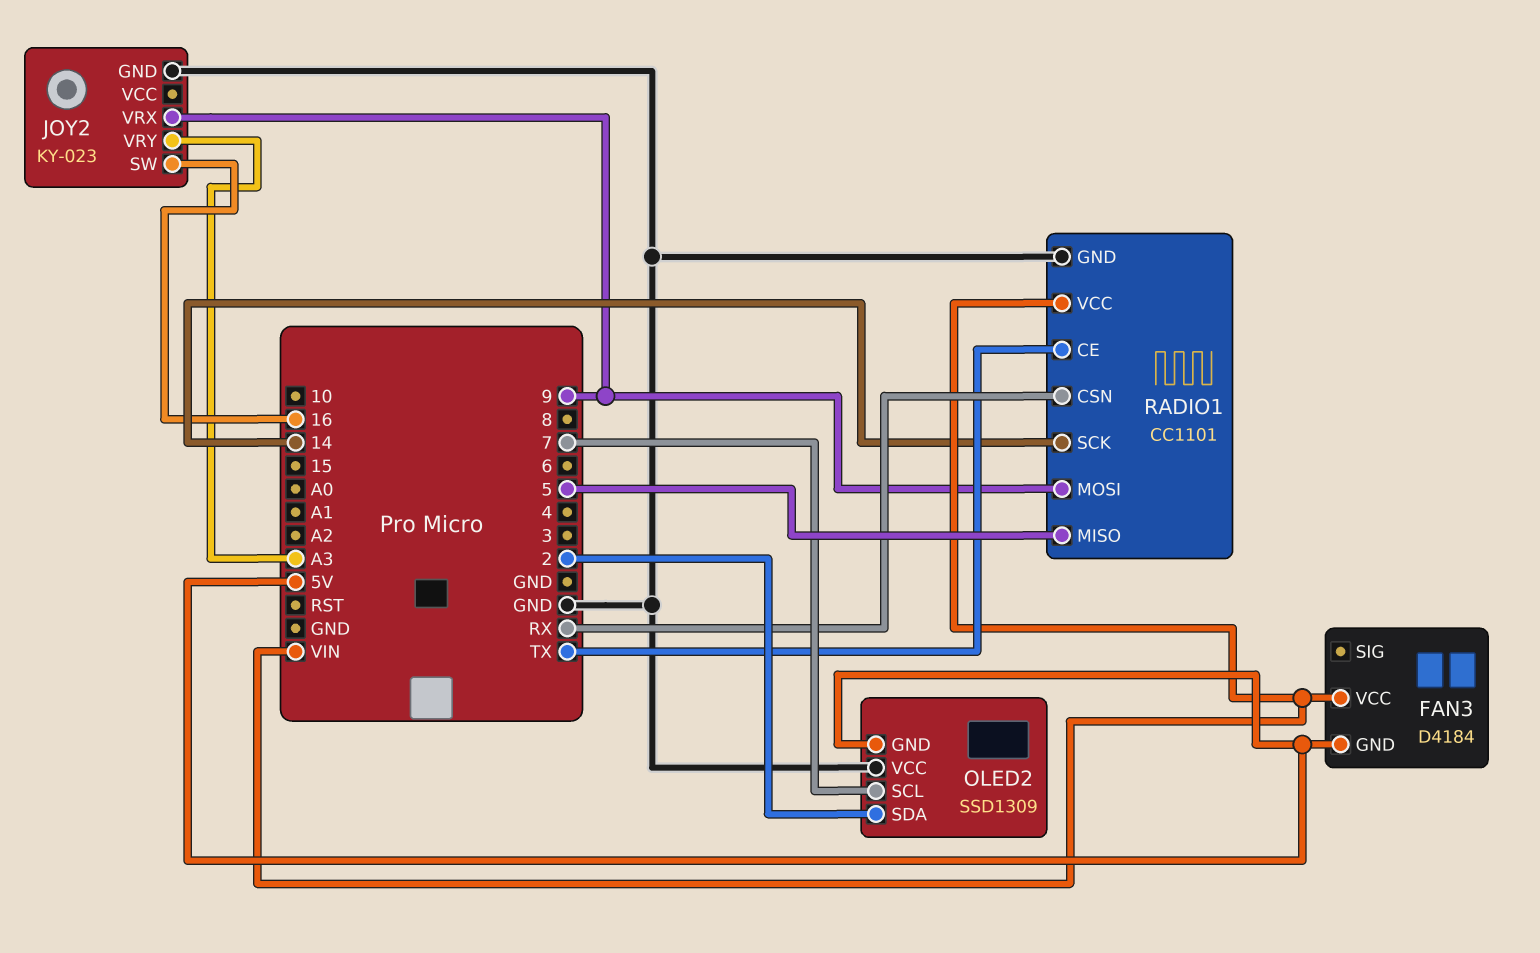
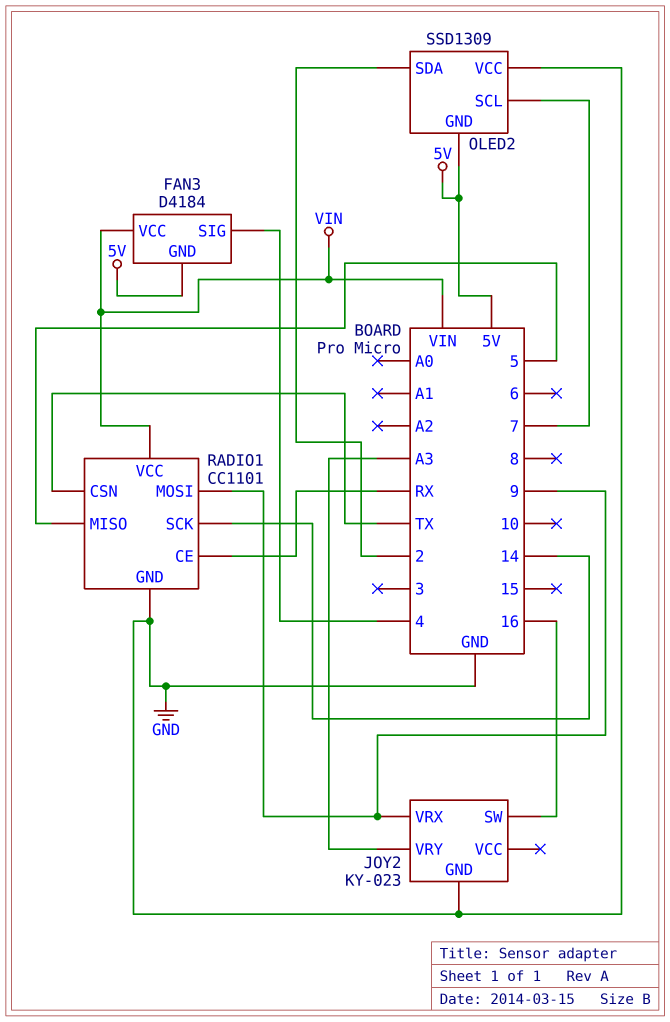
FAN3 pin SIG: none -> 4
RADIO1 pin CE: TX -> RX
RADIO1 pin CSN: RX -> TX

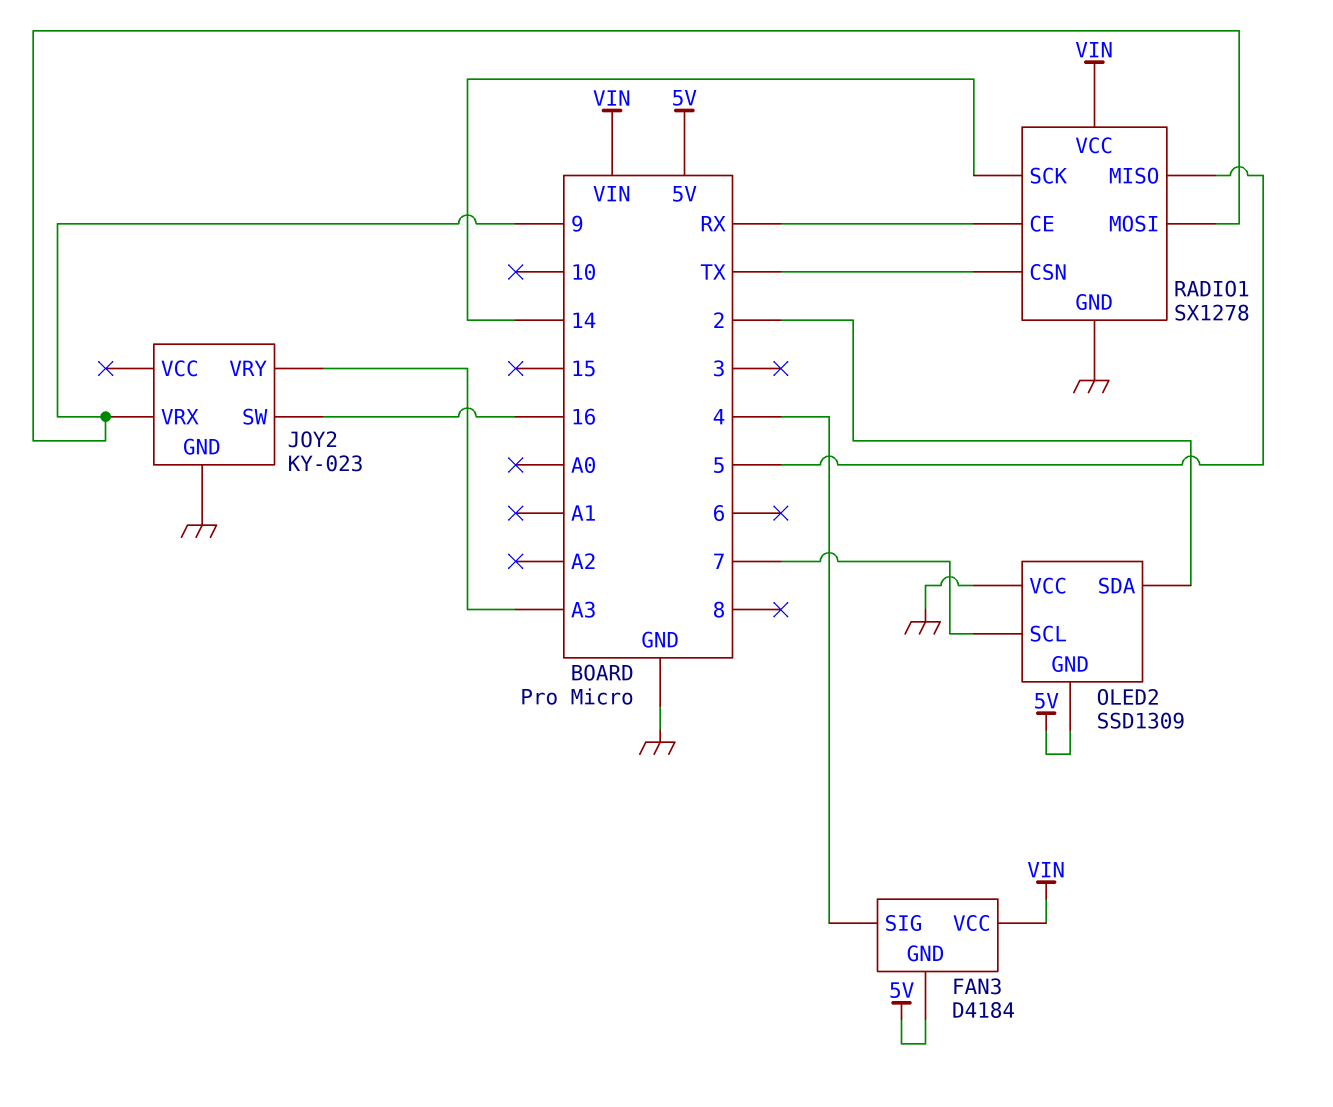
RADIO1: CC1101 -> SX1278

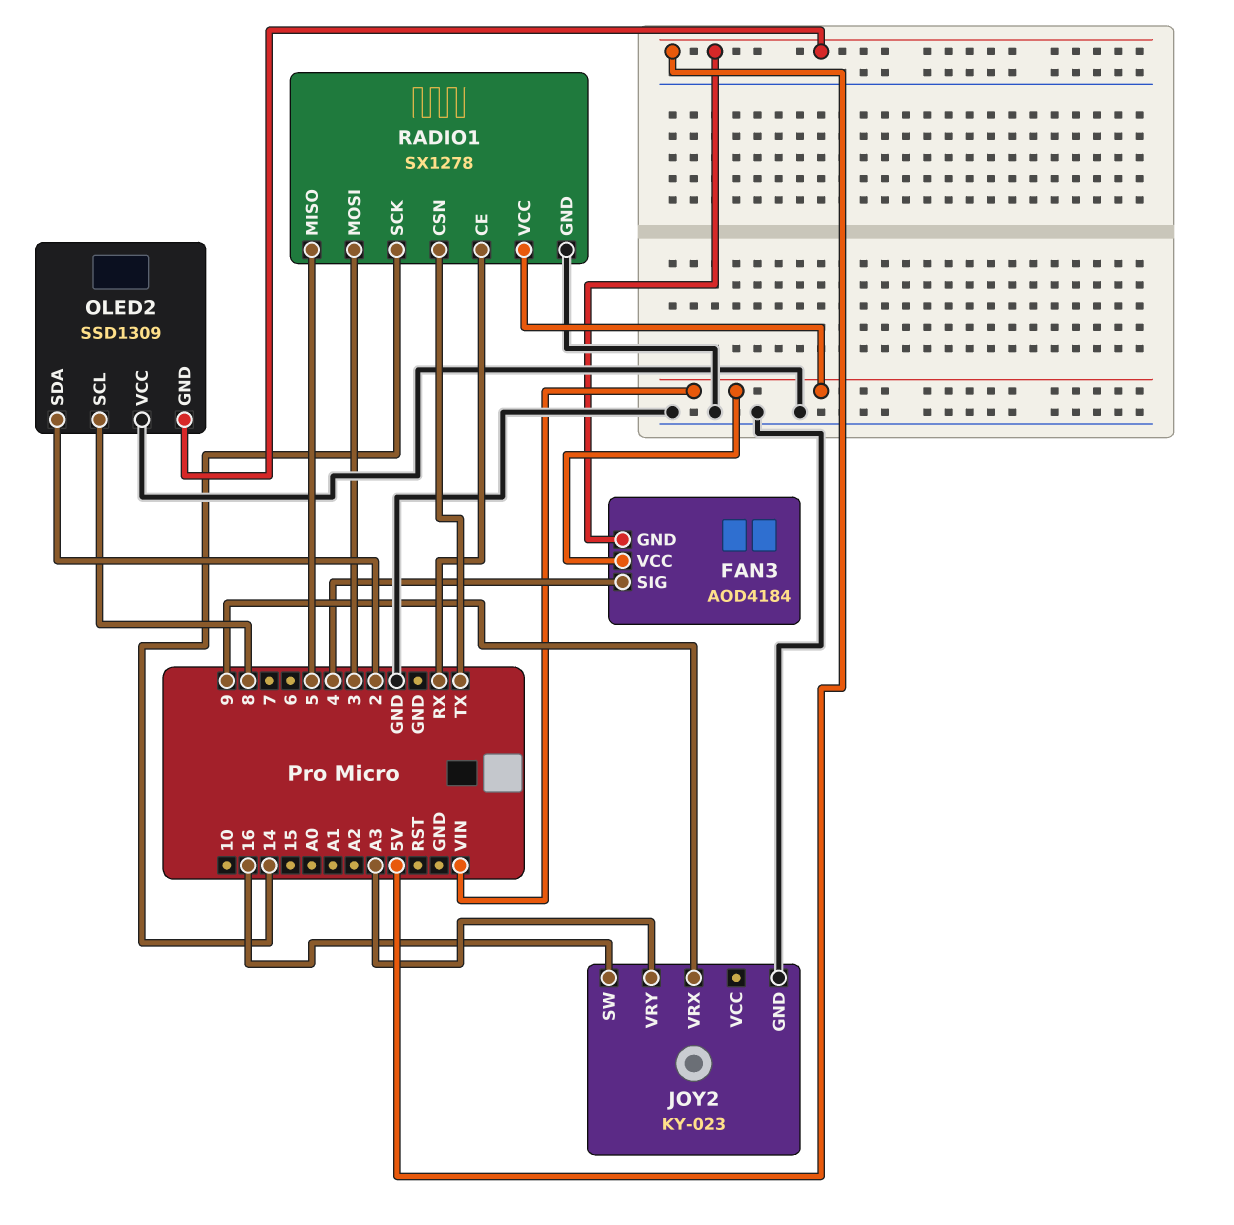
FAN3: D4184 -> AOD4184
OLED2 pin SCL: 7 -> 8
RADIO1 pin MOSI: 9 -> 3

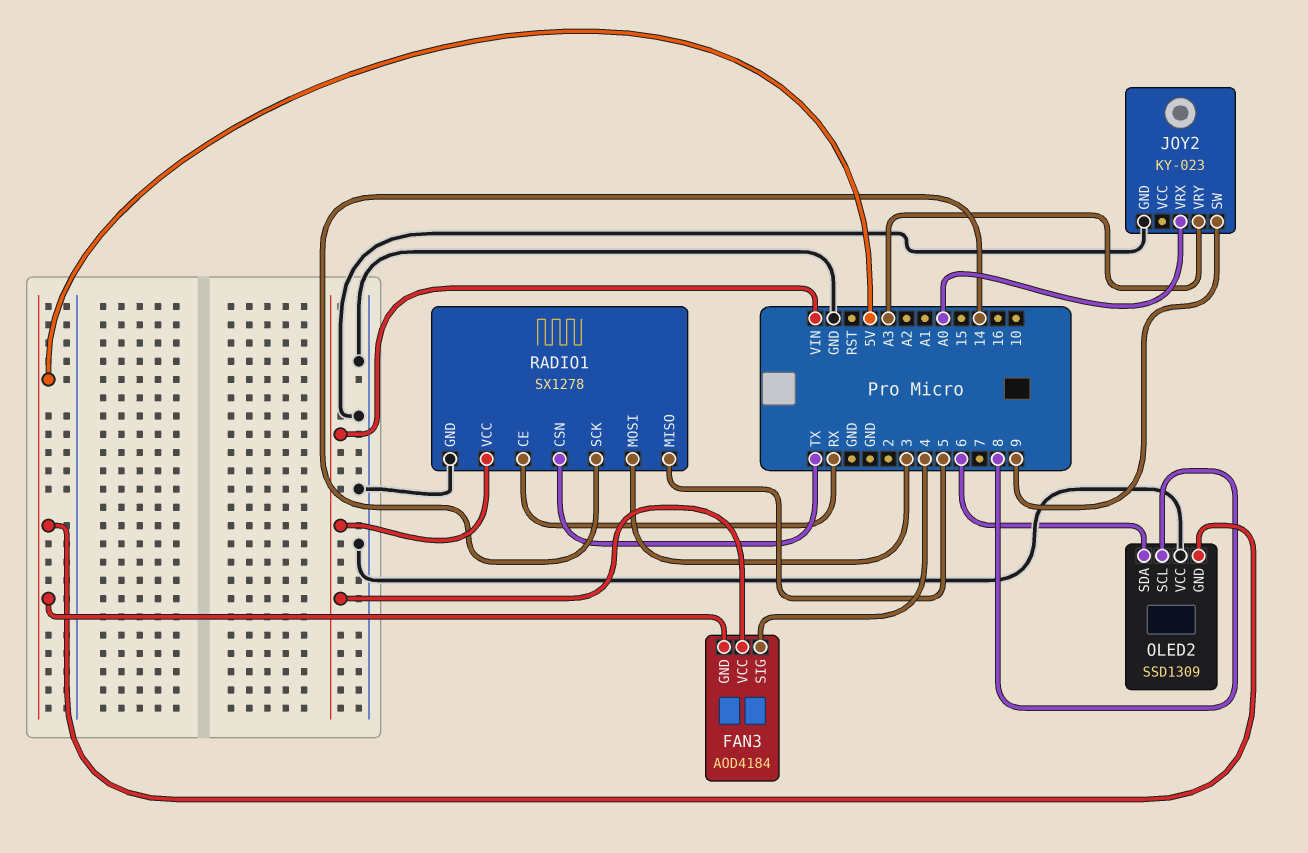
JOY2 pin SW: 16 -> 9
JOY2 pin VRX: 9 -> A0
OLED2 pin SDA: 2 -> 6

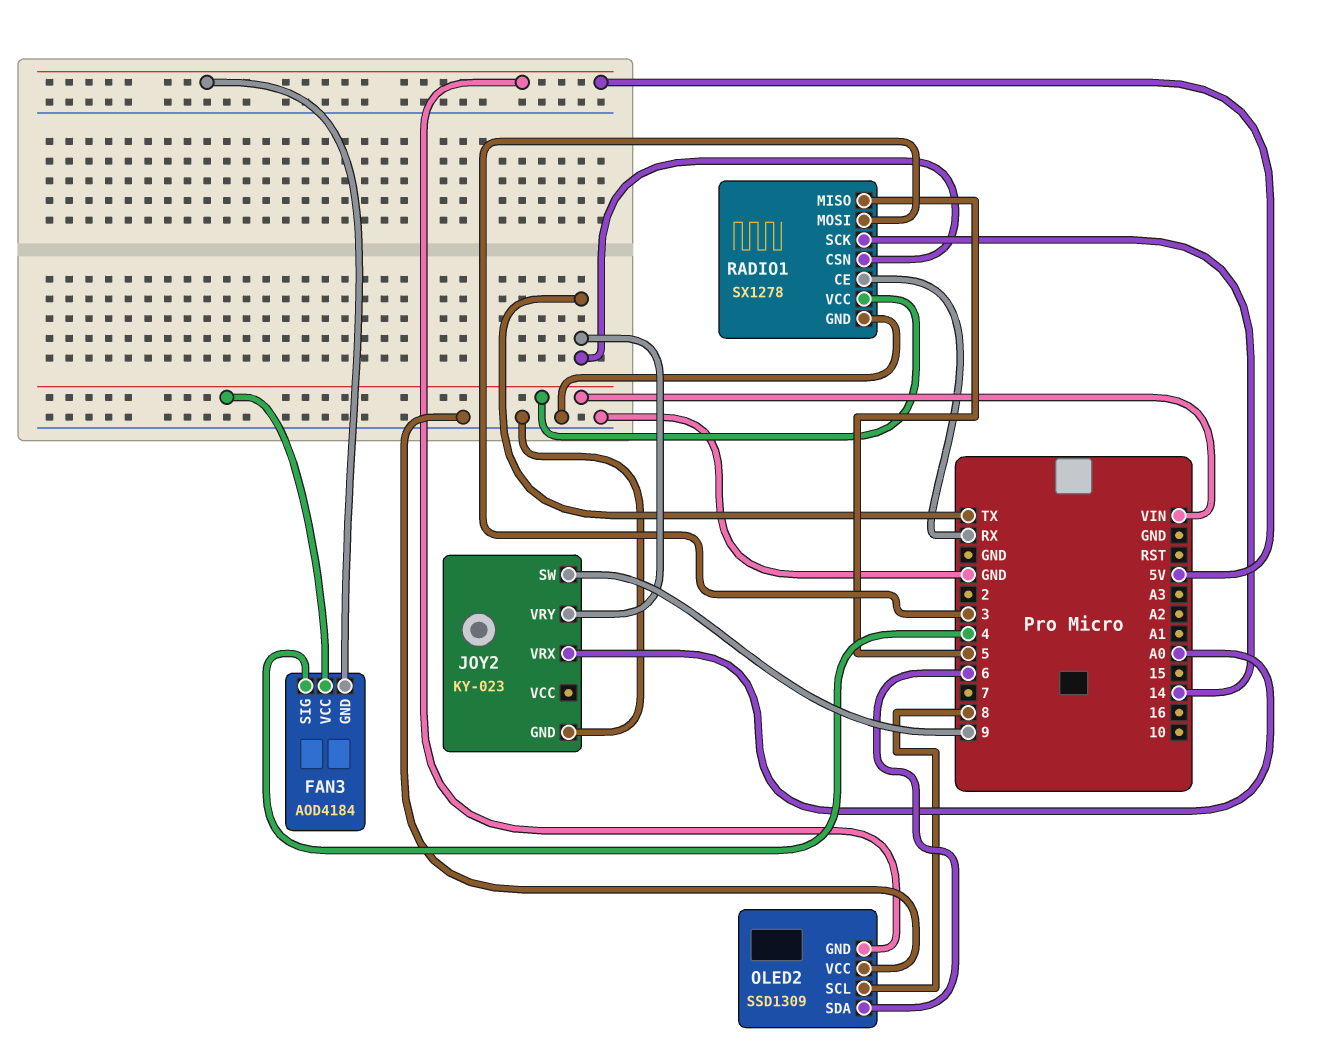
JOY2 pin VRY: A3 -> TX

